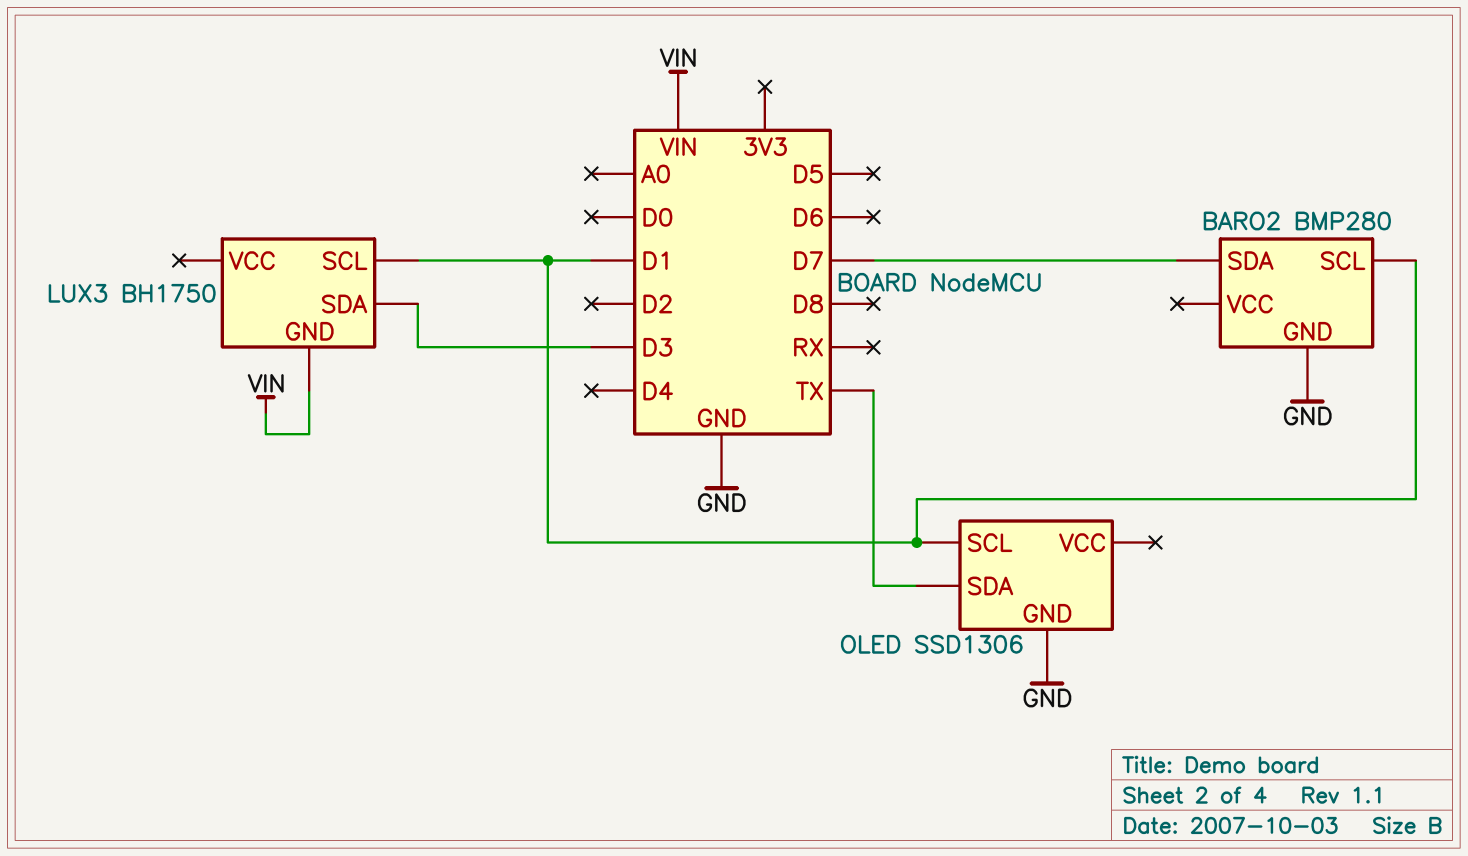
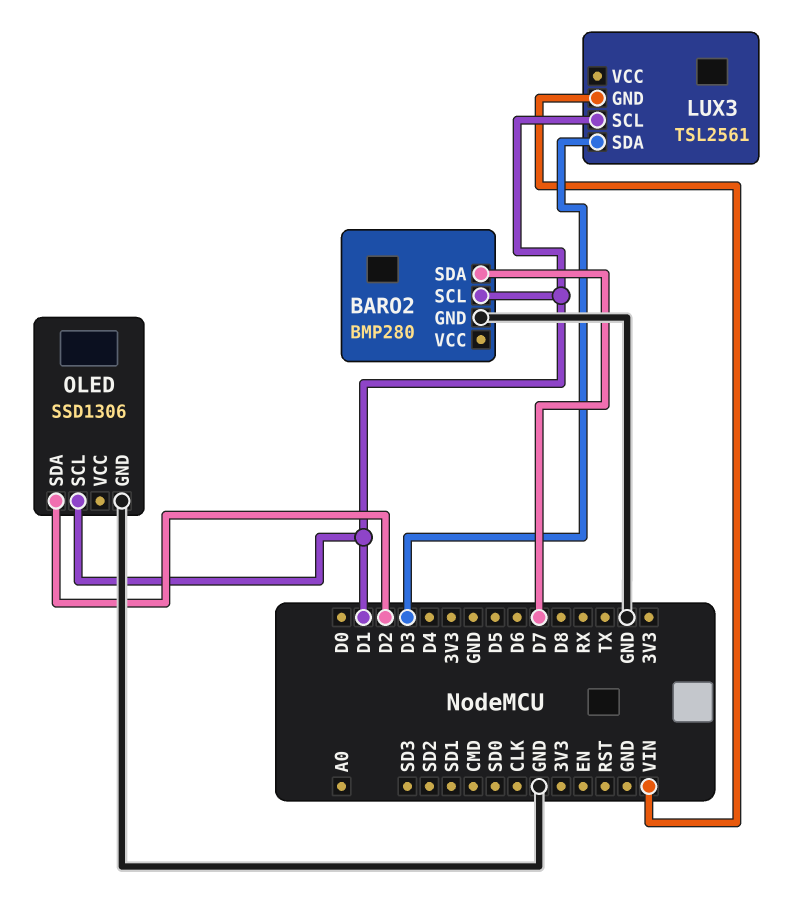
LUX3: BH1750 -> TSL2561
OLED pin SDA: TX -> D2

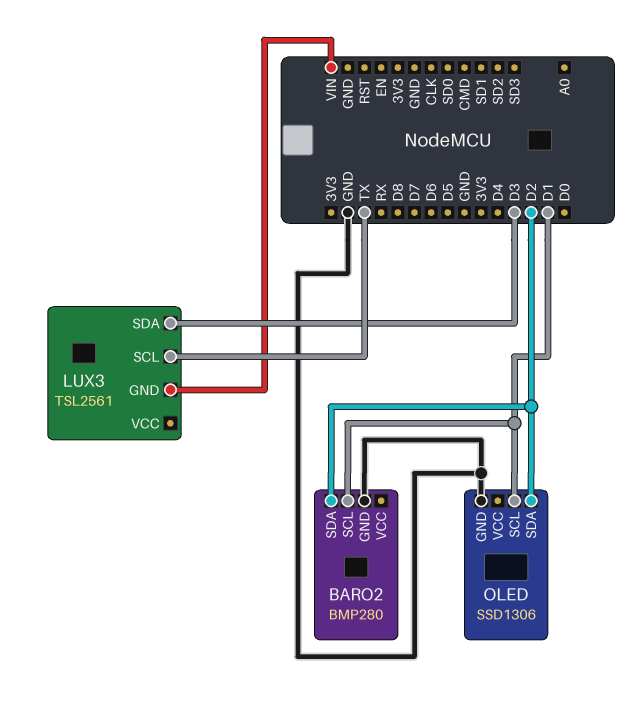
BARO2 pin SDA: D7 -> D2
LUX3 pin SCL: D1 -> TX

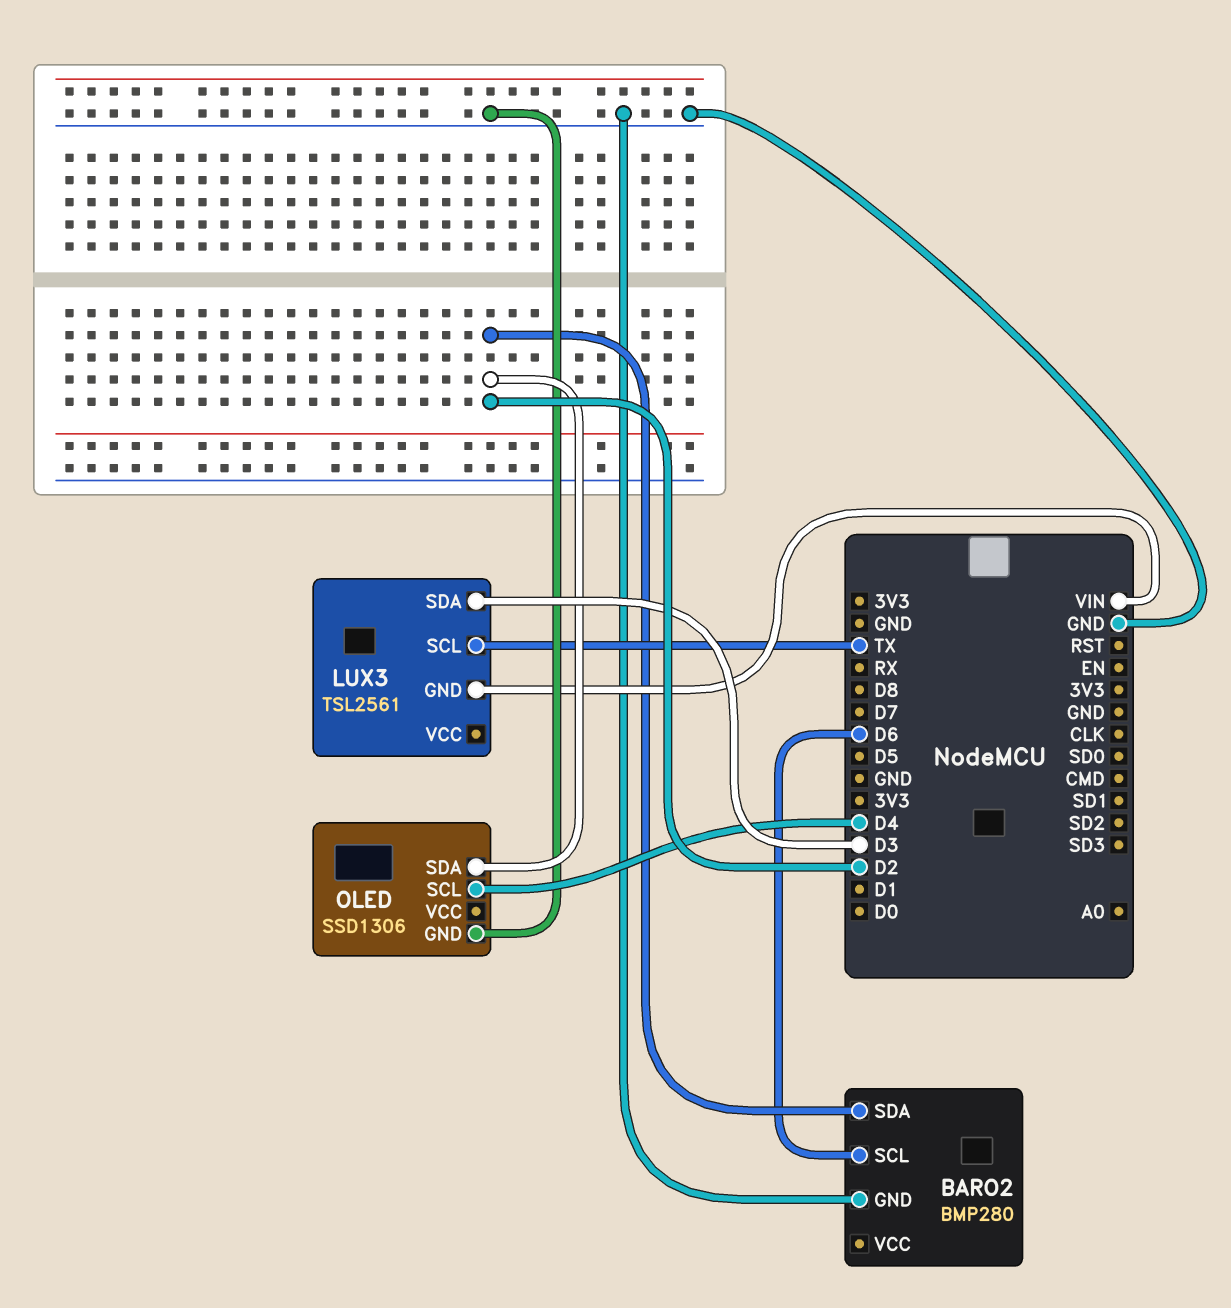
BARO2 pin SCL: D1 -> D6
OLED pin SCL: D1 -> D4

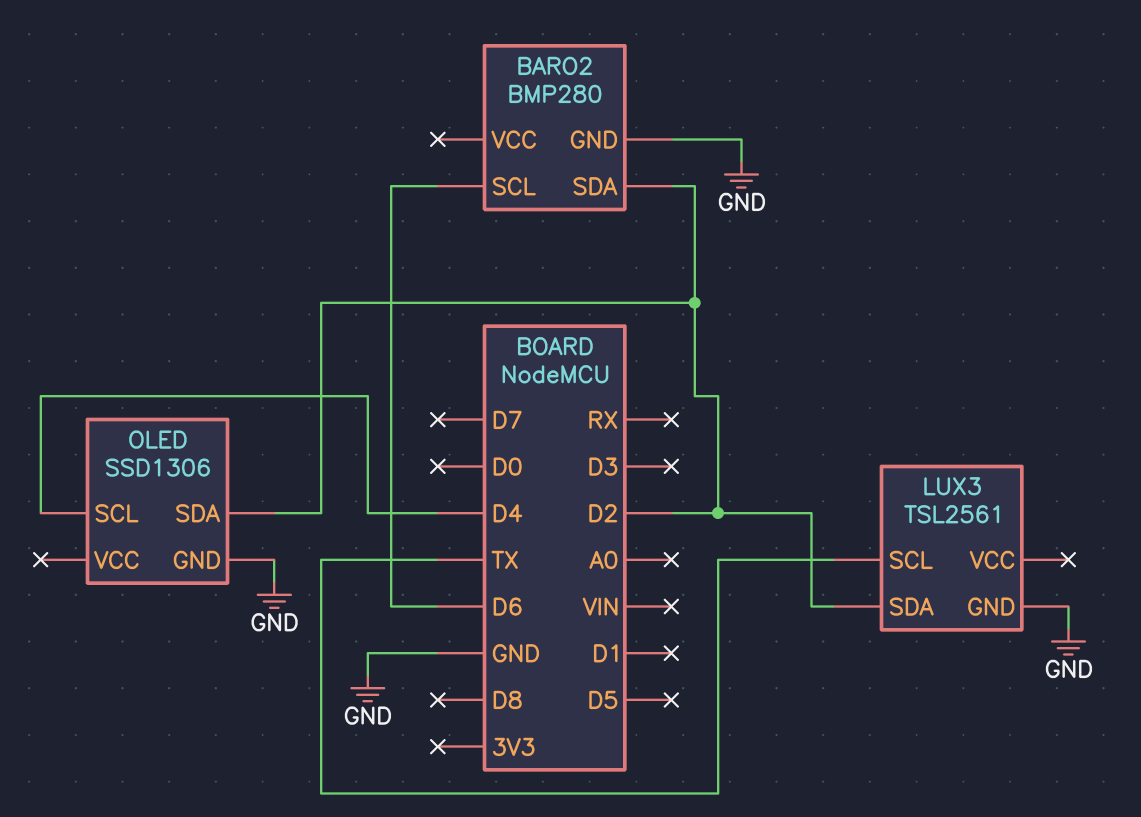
LUX3 pin GND: VIN -> GND
LUX3 pin SDA: D3 -> D2

